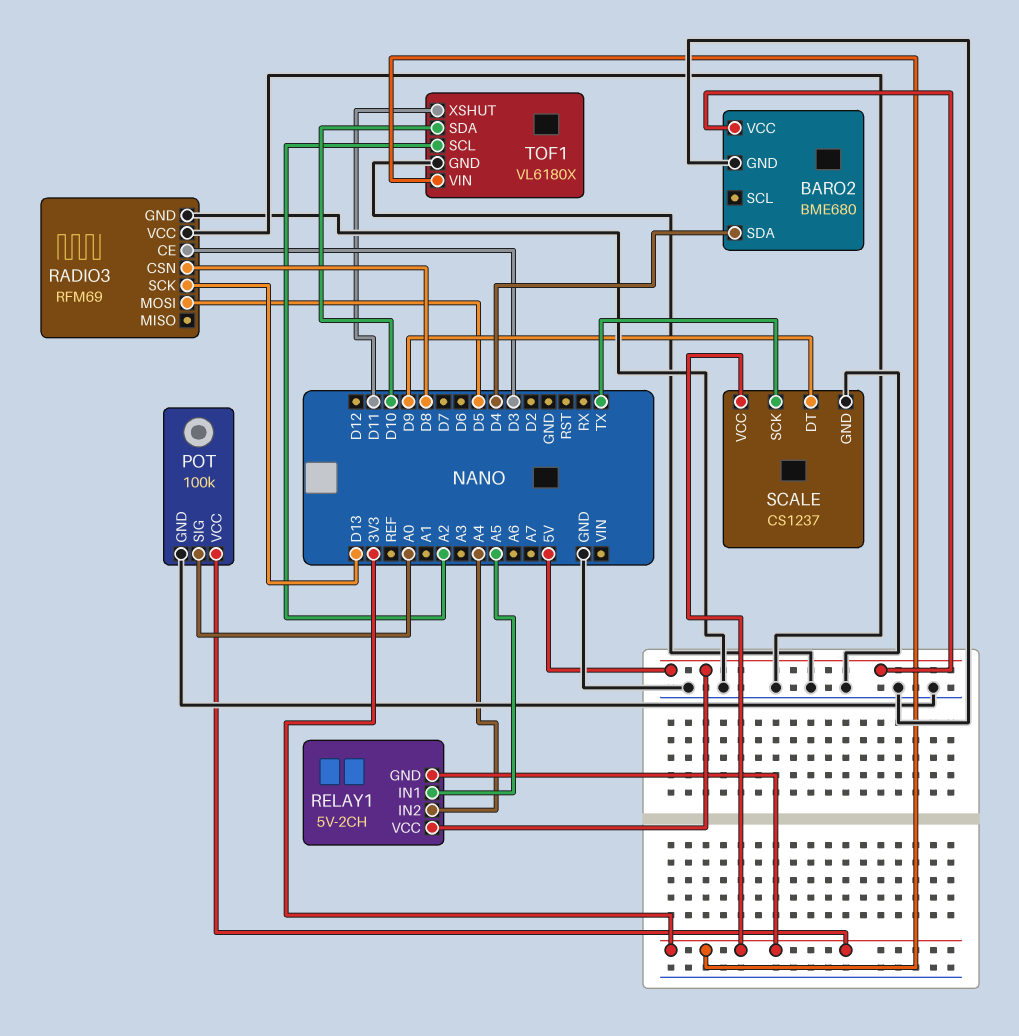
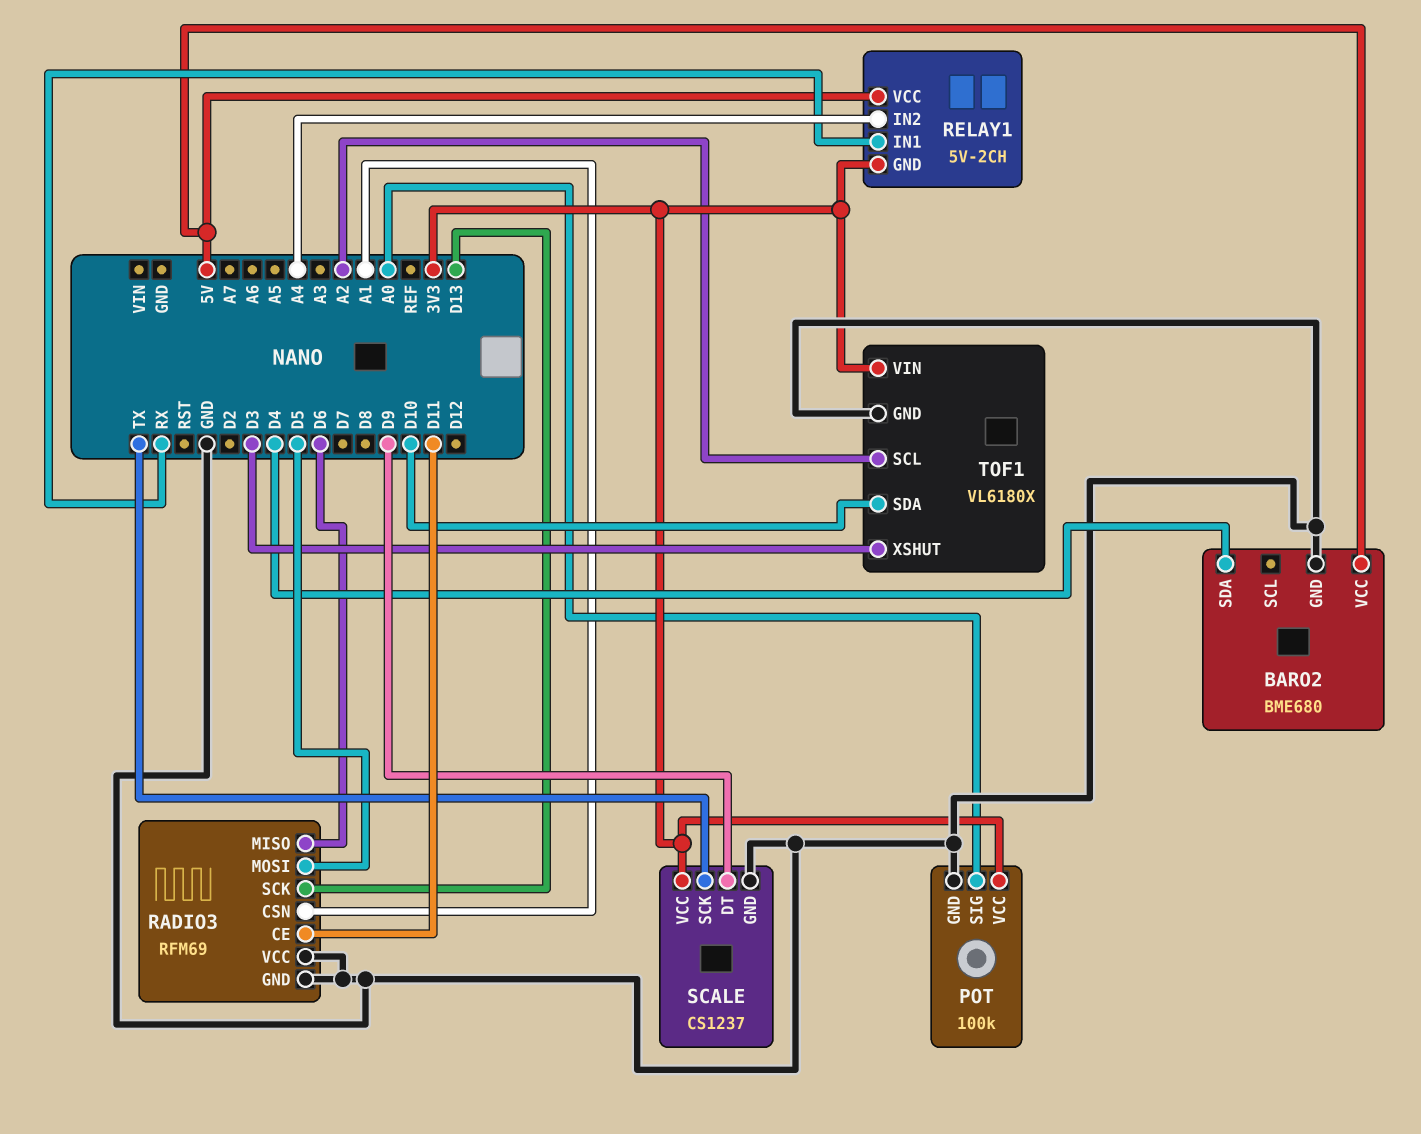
RADIO3 pin CE: D3 -> D11
RADIO3 pin CSN: D8 -> A1
RADIO3 pin MISO: none -> D6
RELAY1 pin IN1: A5 -> RX
TOF1 pin XSHUT: D11 -> D3

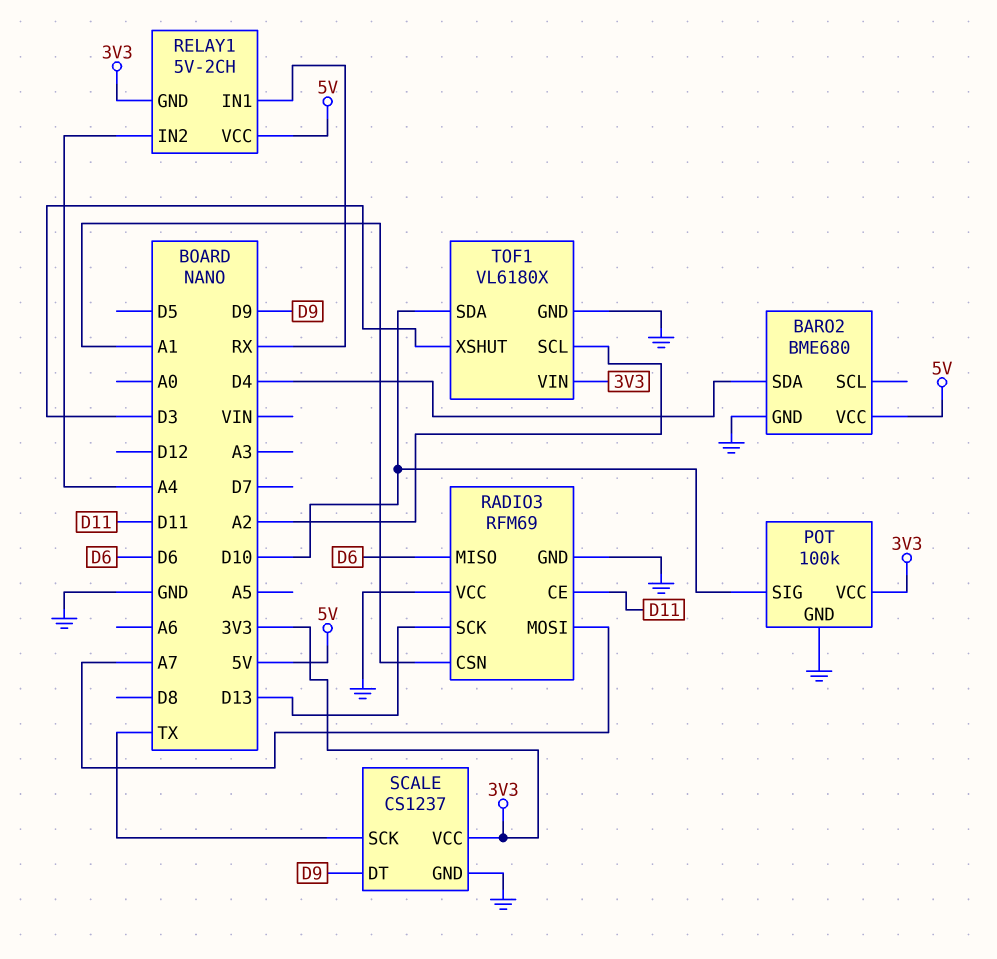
POT pin SIG: A0 -> D10
RADIO3 pin MOSI: D5 -> A7

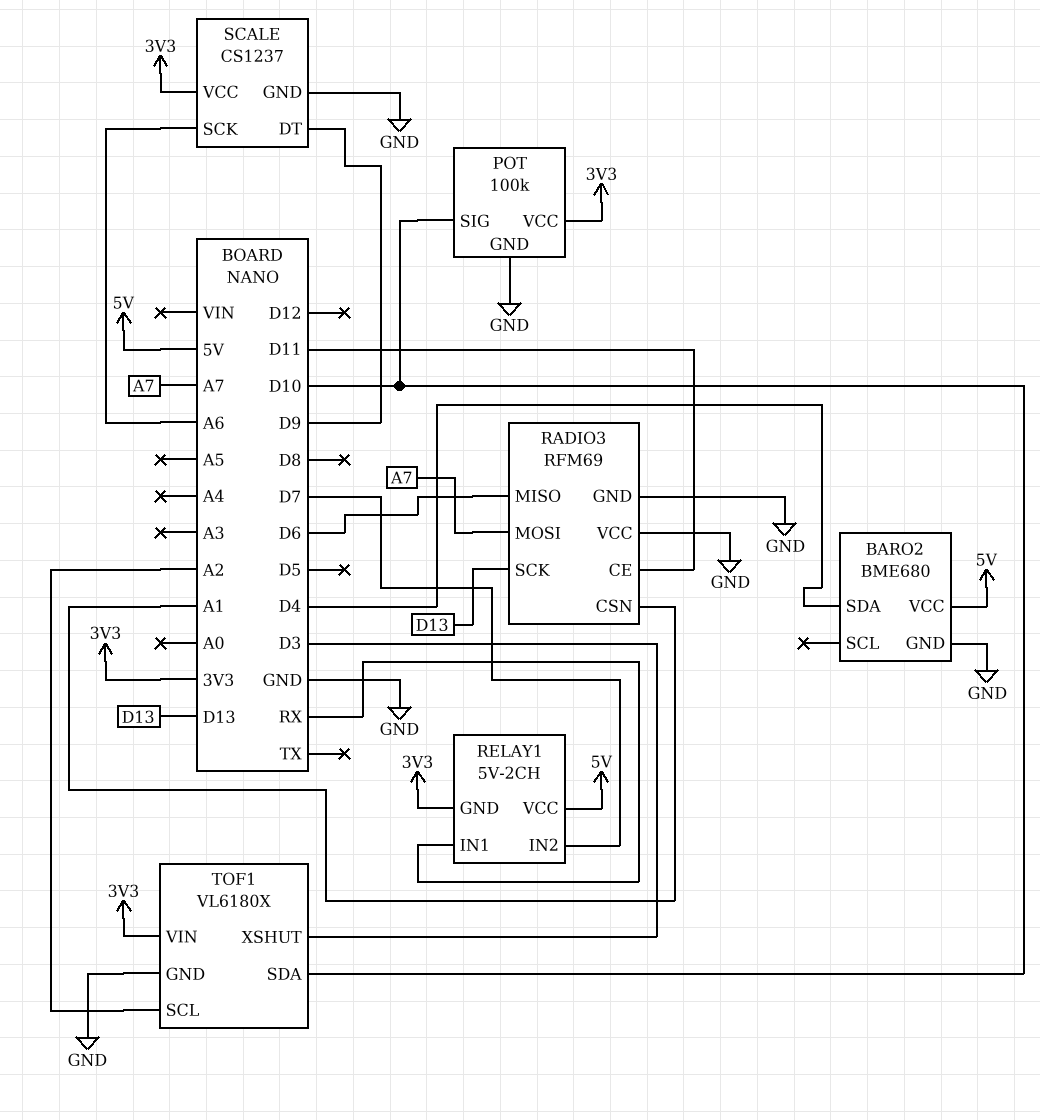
RELAY1 pin IN2: A4 -> D7
SCALE pin SCK: TX -> A6

